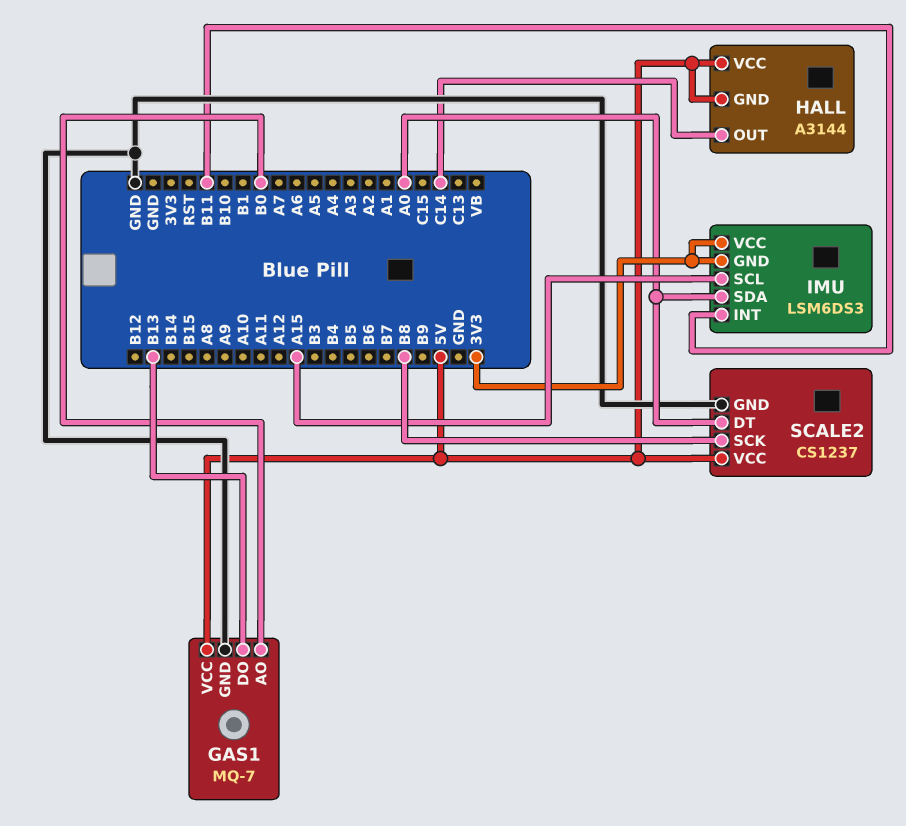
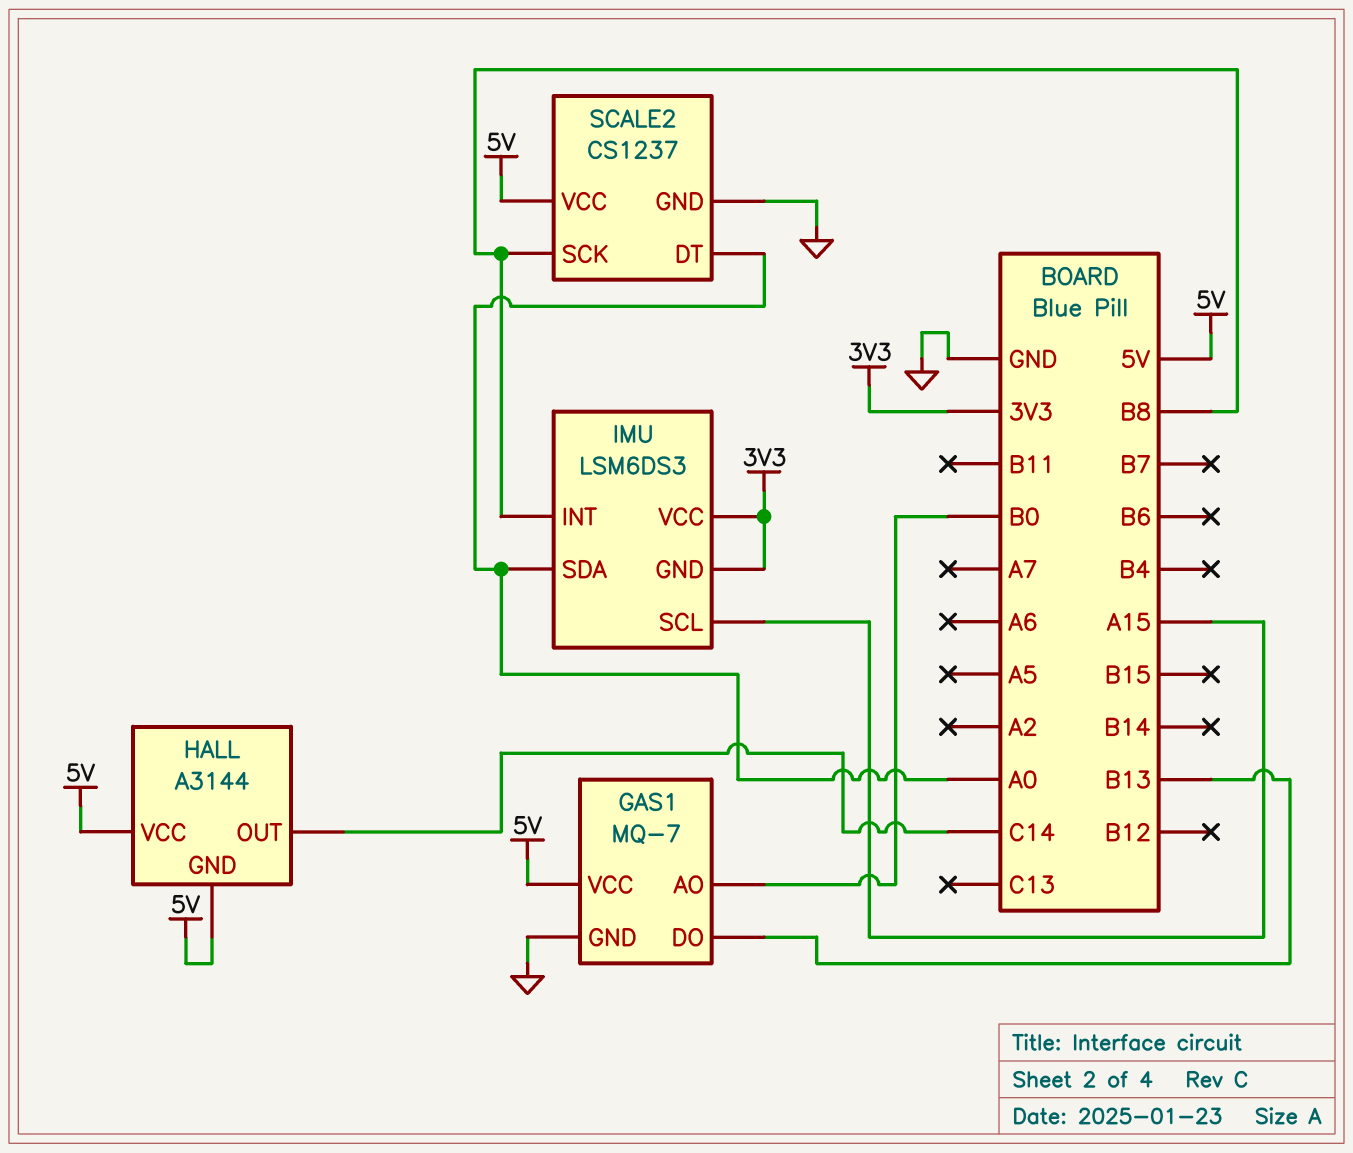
IMU pin INT: B11 -> B8

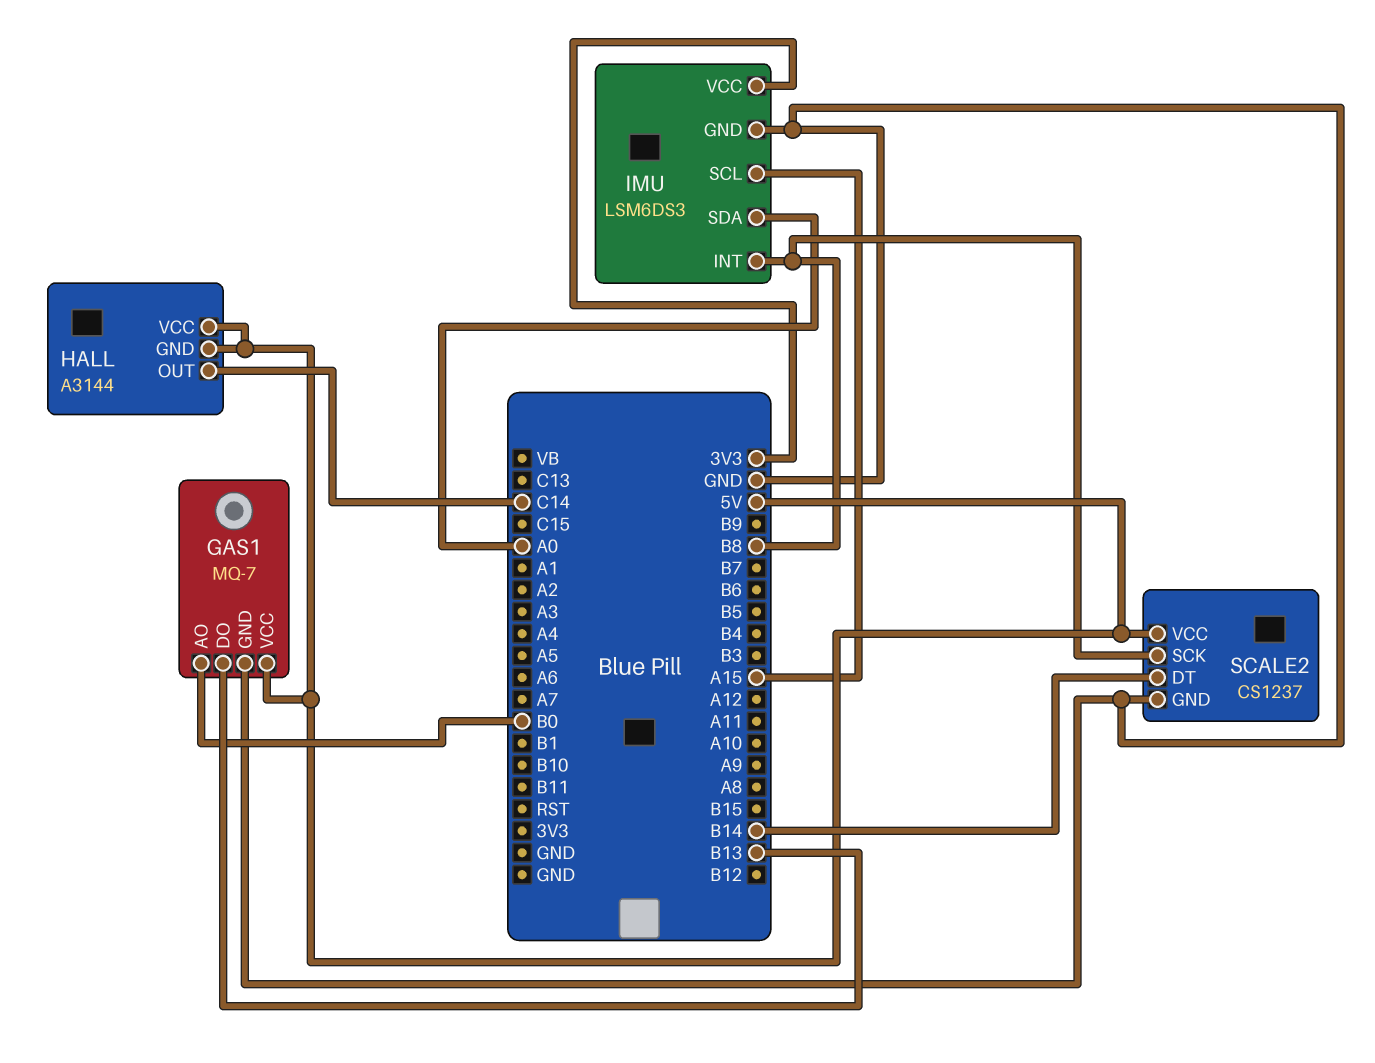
IMU pin GND: 3V3 -> GND
SCALE2 pin DT: A0 -> B14

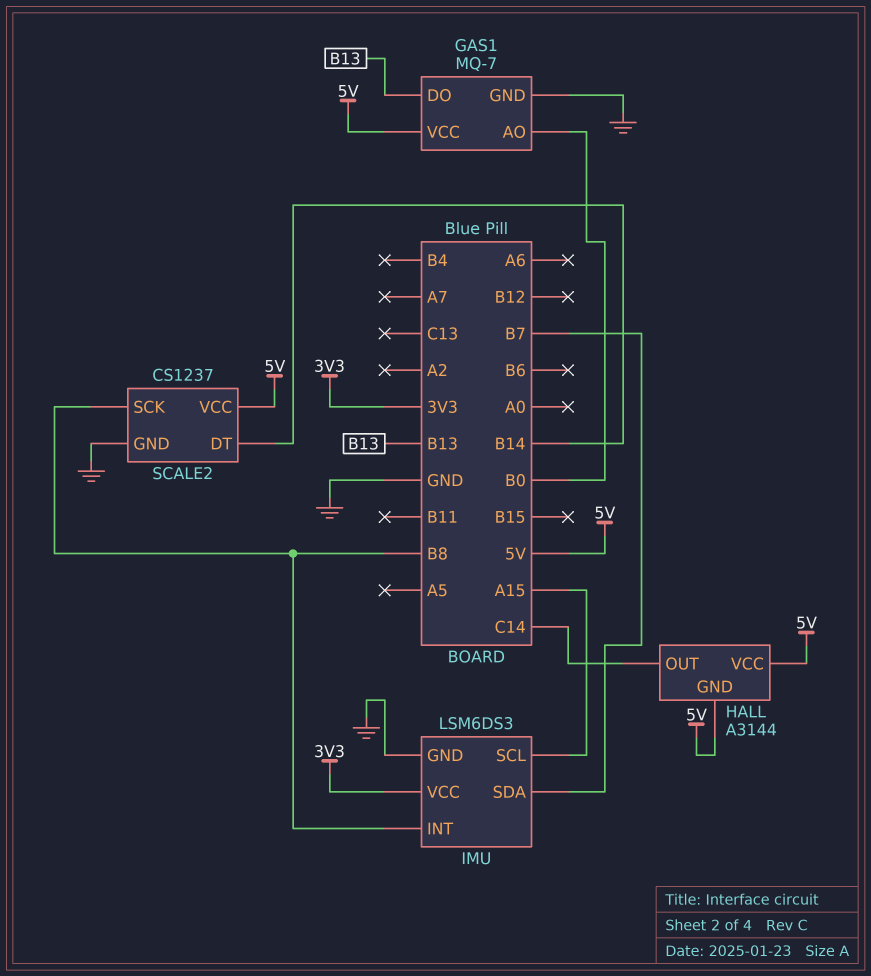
IMU pin SDA: A0 -> B7

